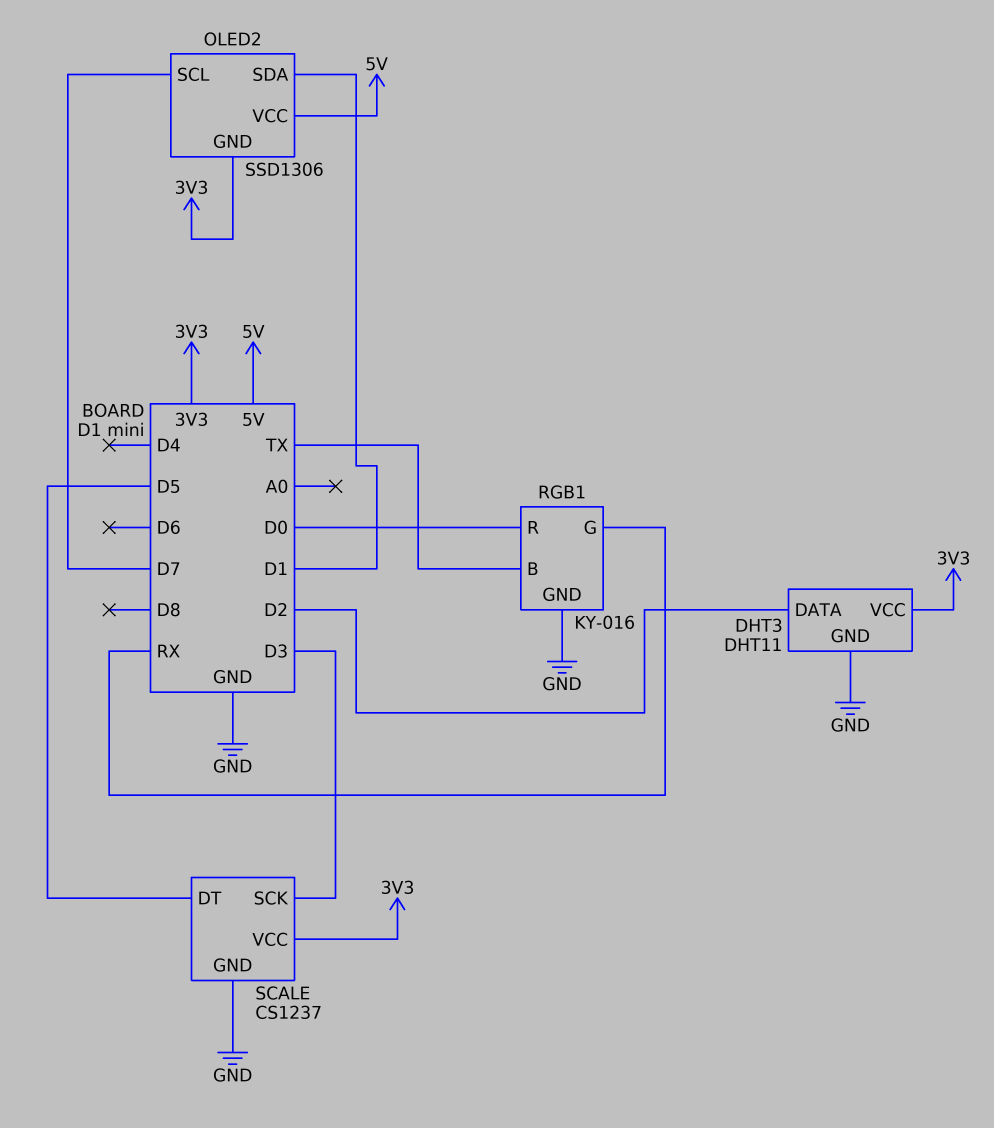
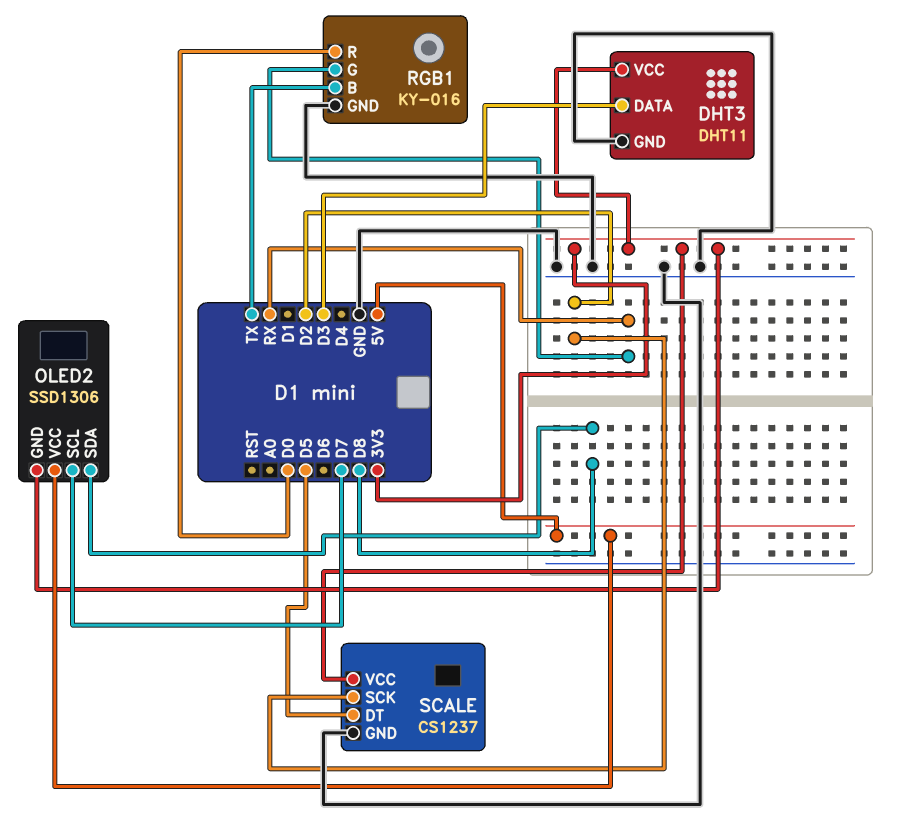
DHT3 pin DATA: D2 -> D3
OLED2 pin SDA: D1 -> D8
SCALE pin SCK: D3 -> D2

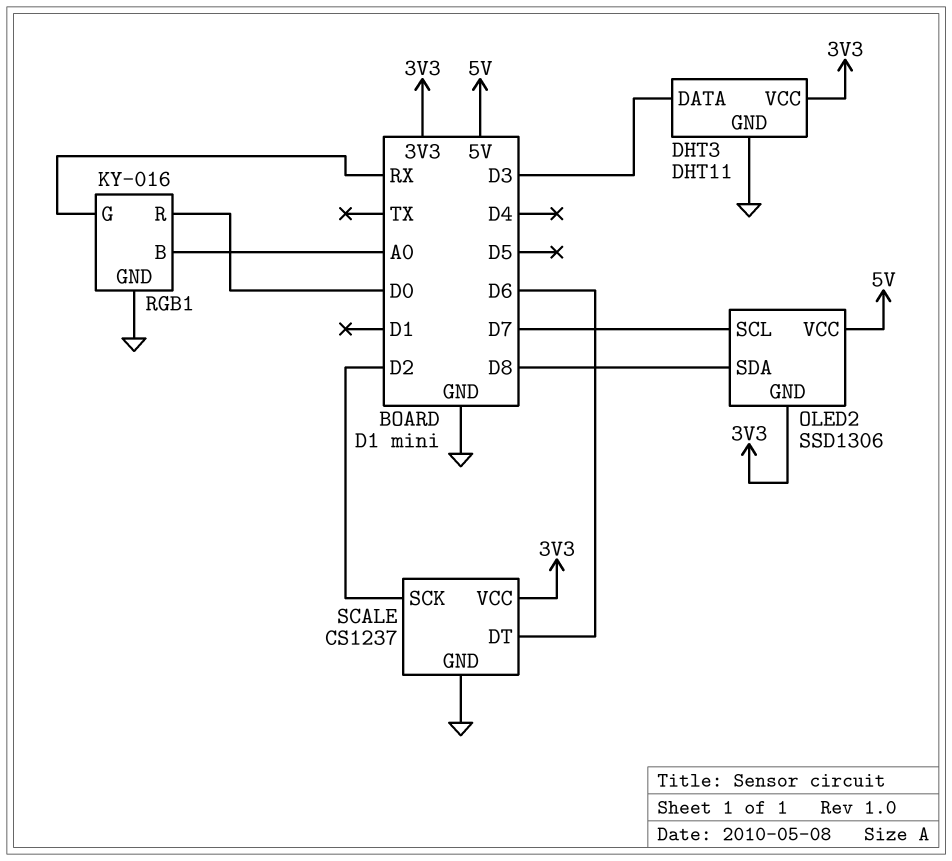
RGB1 pin B: TX -> A0
SCALE pin DT: D5 -> D6

